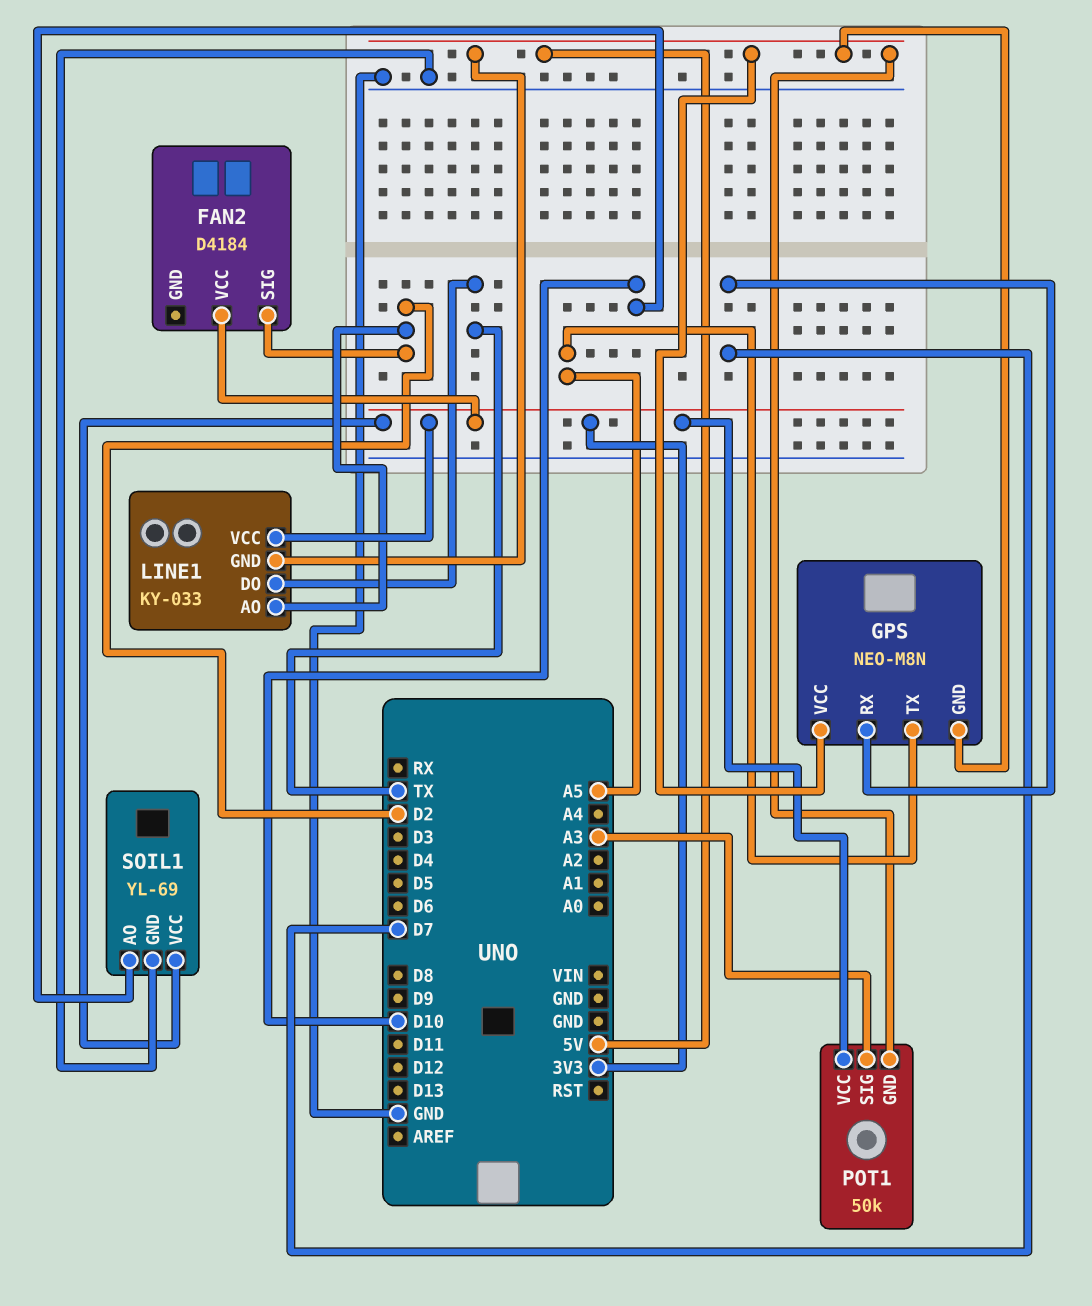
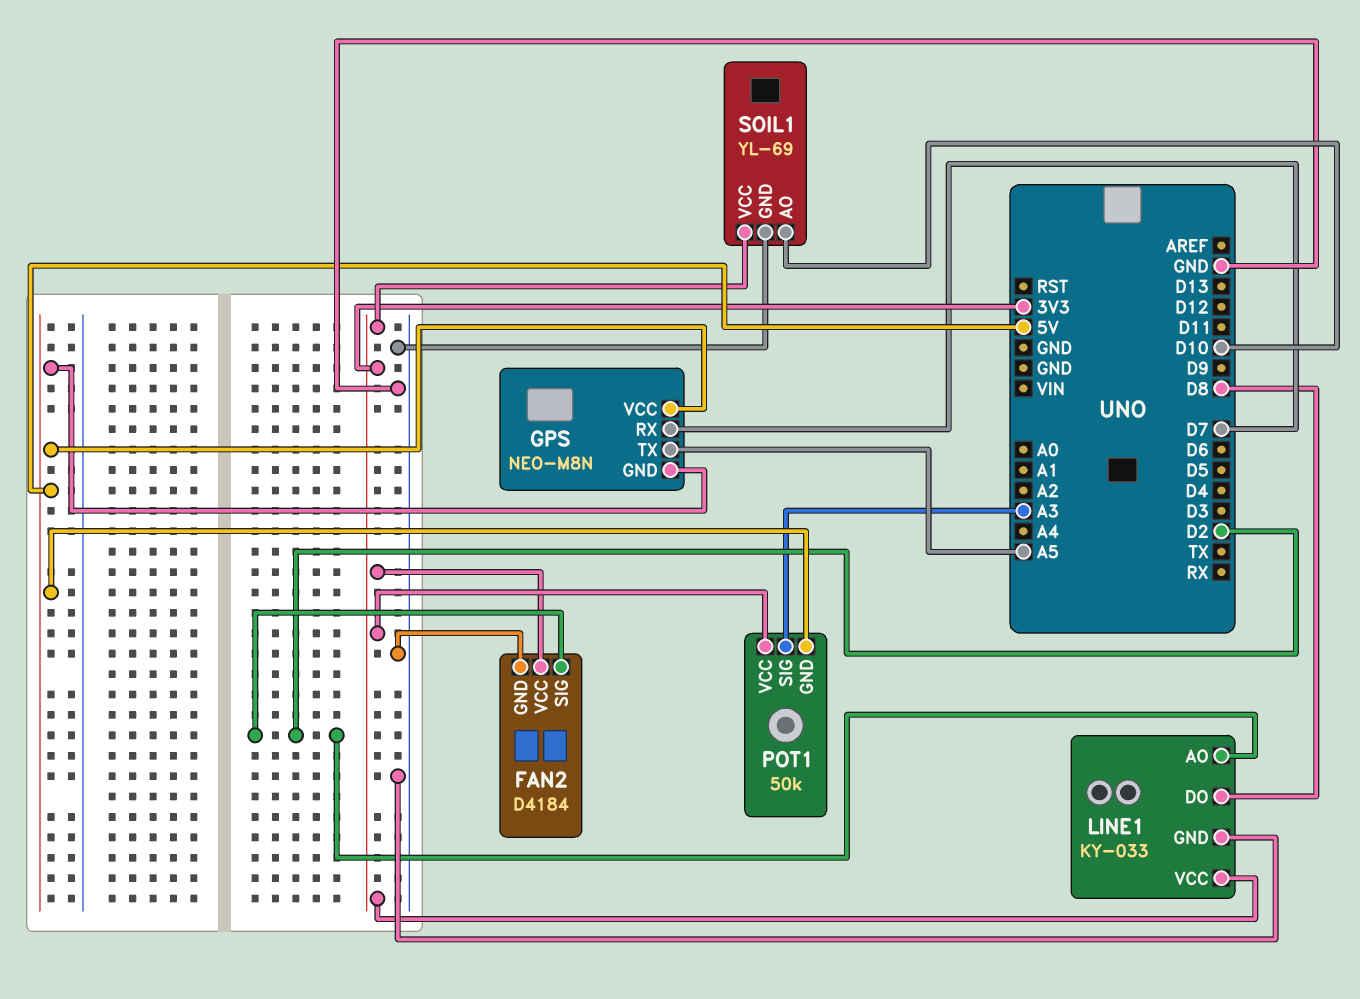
FAN2 pin GND: none -> GND
LINE1 pin DO: TX -> D8
LINE1 pin GND: 5V -> GND

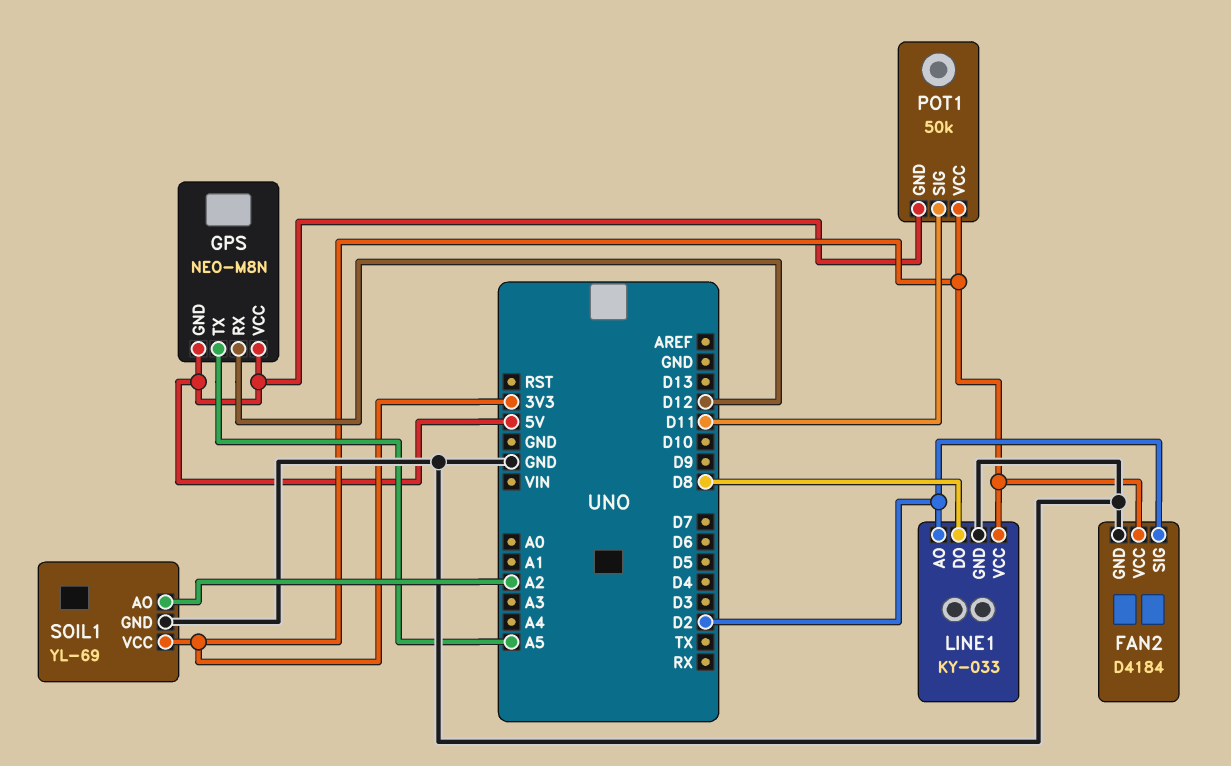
GPS pin RX: D7 -> D12
POT1 pin SIG: A3 -> D11
SOIL1 pin AO: D10 -> A2

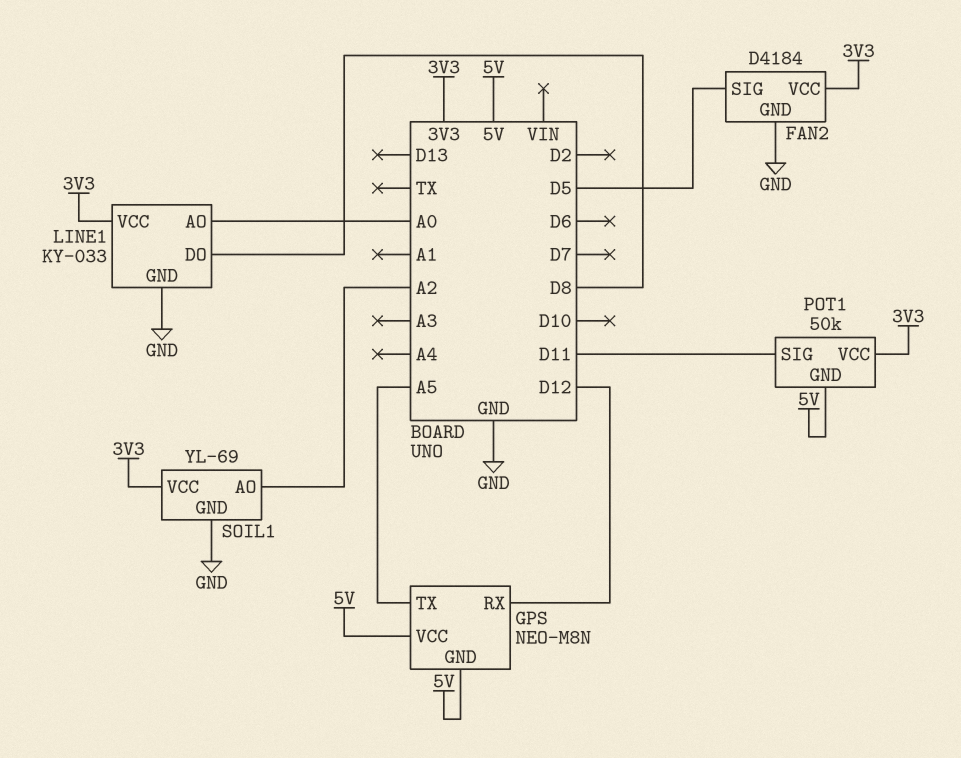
FAN2 pin SIG: D2 -> D5
LINE1 pin AO: D2 -> A0

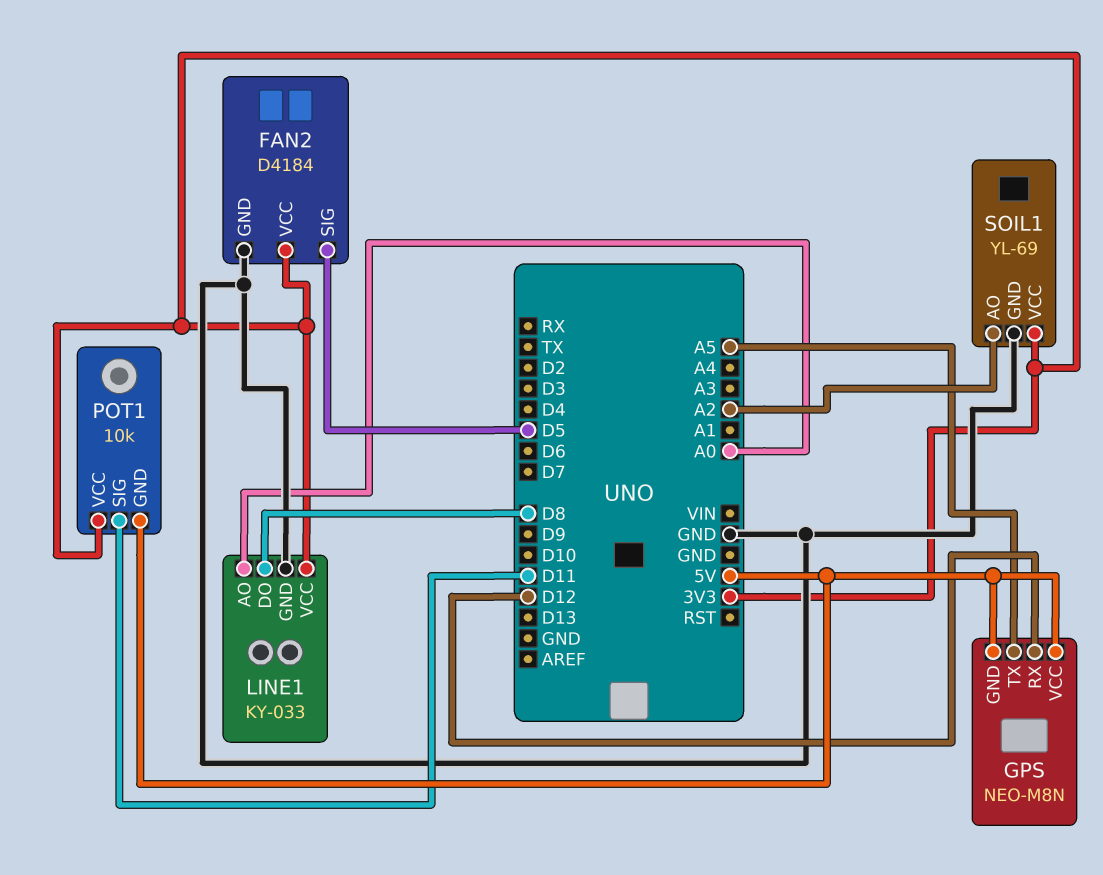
POT1: 50k -> 10k

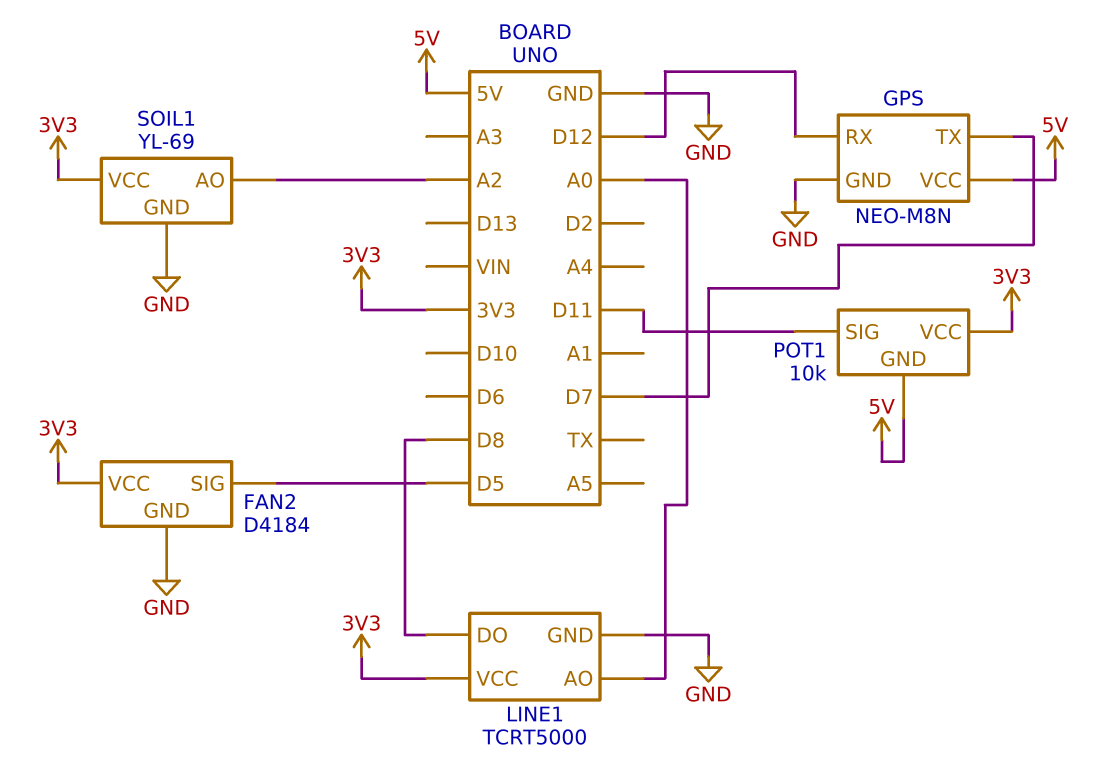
GPS pin GND: 5V -> GND
GPS pin TX: A5 -> D7
LINE1: KY-033 -> TCRT5000

